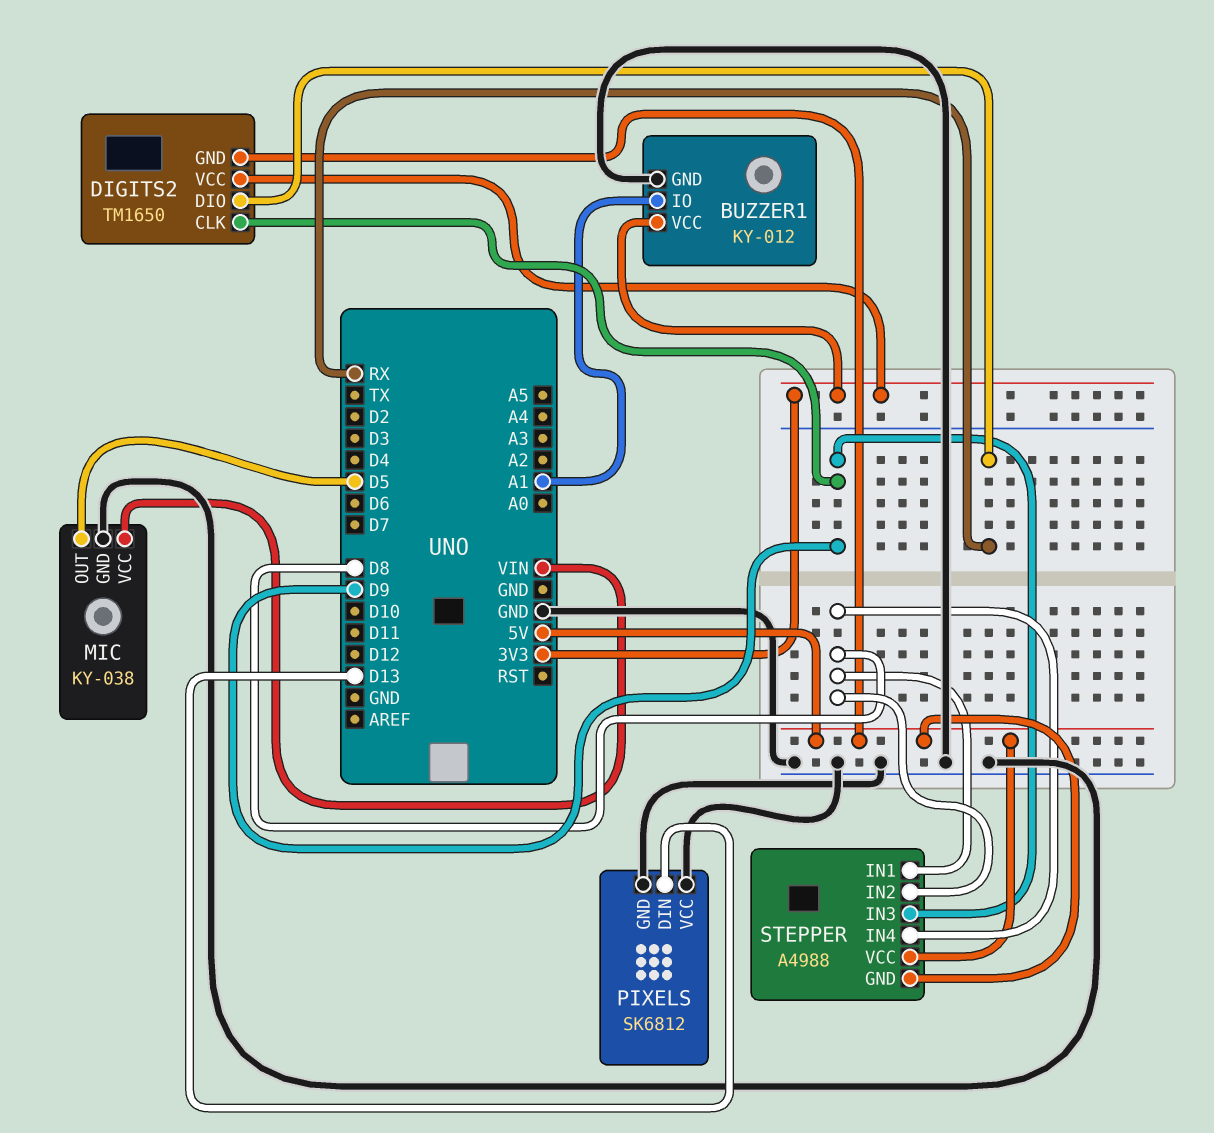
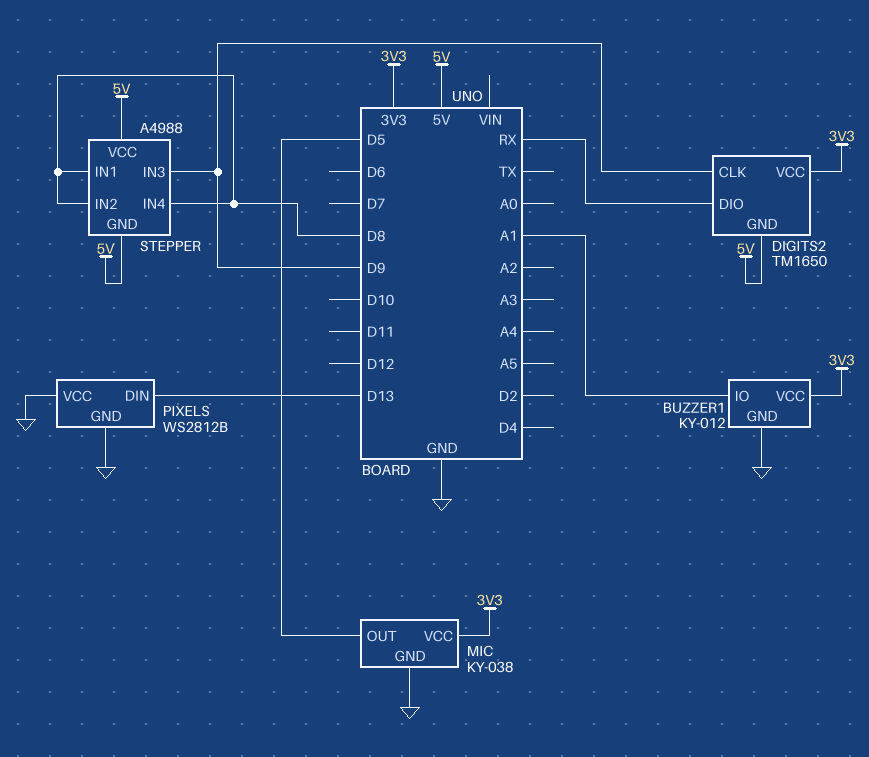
MIC pin VCC: VIN -> 3V3
PIXELS: SK6812 -> WS2812B

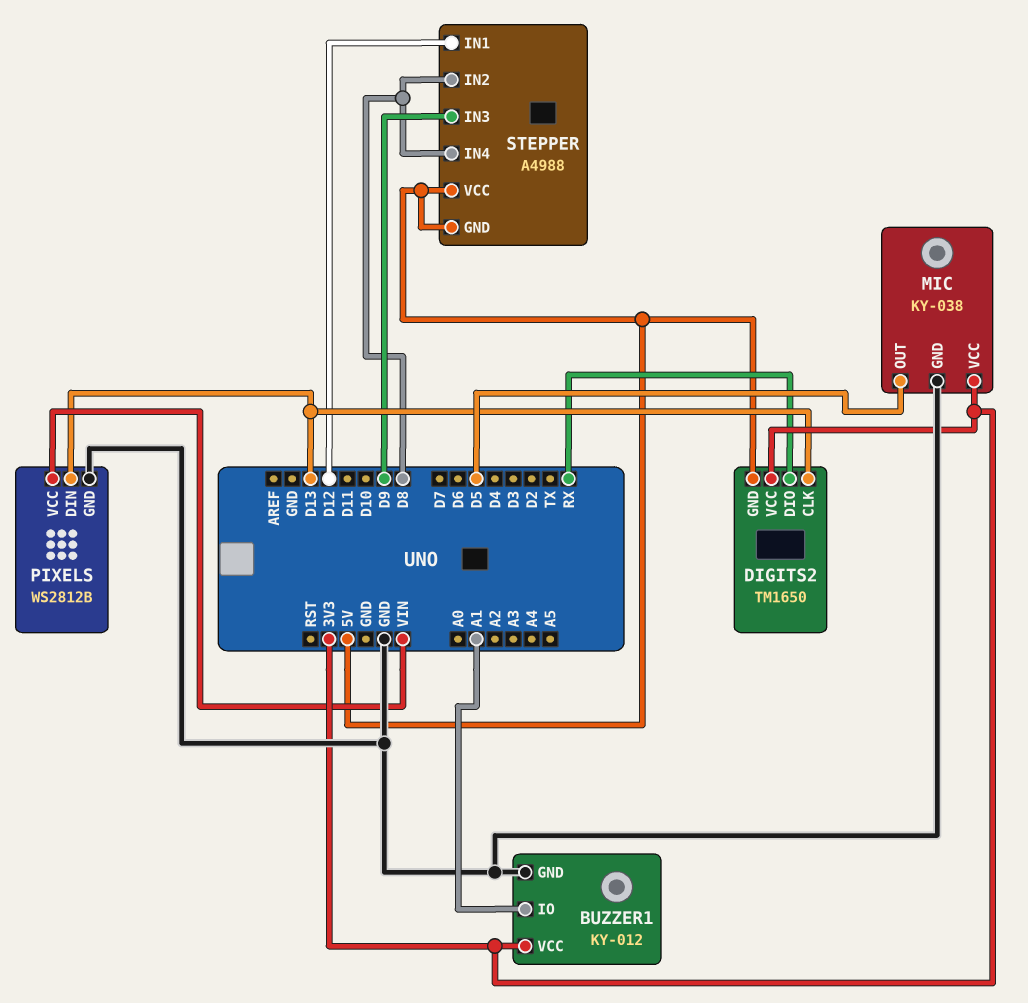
DIGITS2 pin CLK: D9 -> D13
PIXELS pin VCC: GND -> VIN
STEPPER pin IN1: D8 -> D12

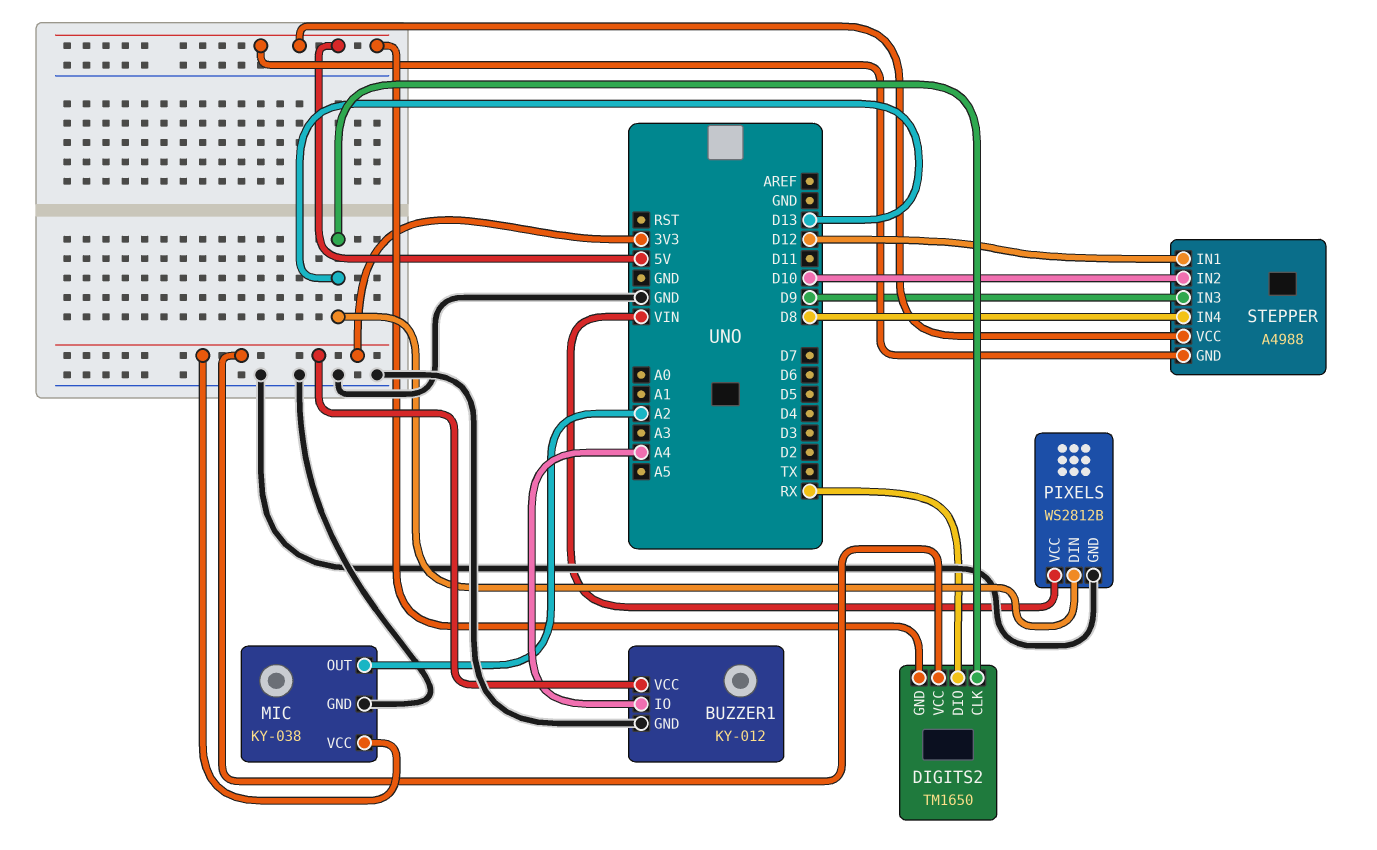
BUZZER1 pin IO: A1 -> A4
MIC pin OUT: D5 -> A2
STEPPER pin IN2: D8 -> D10

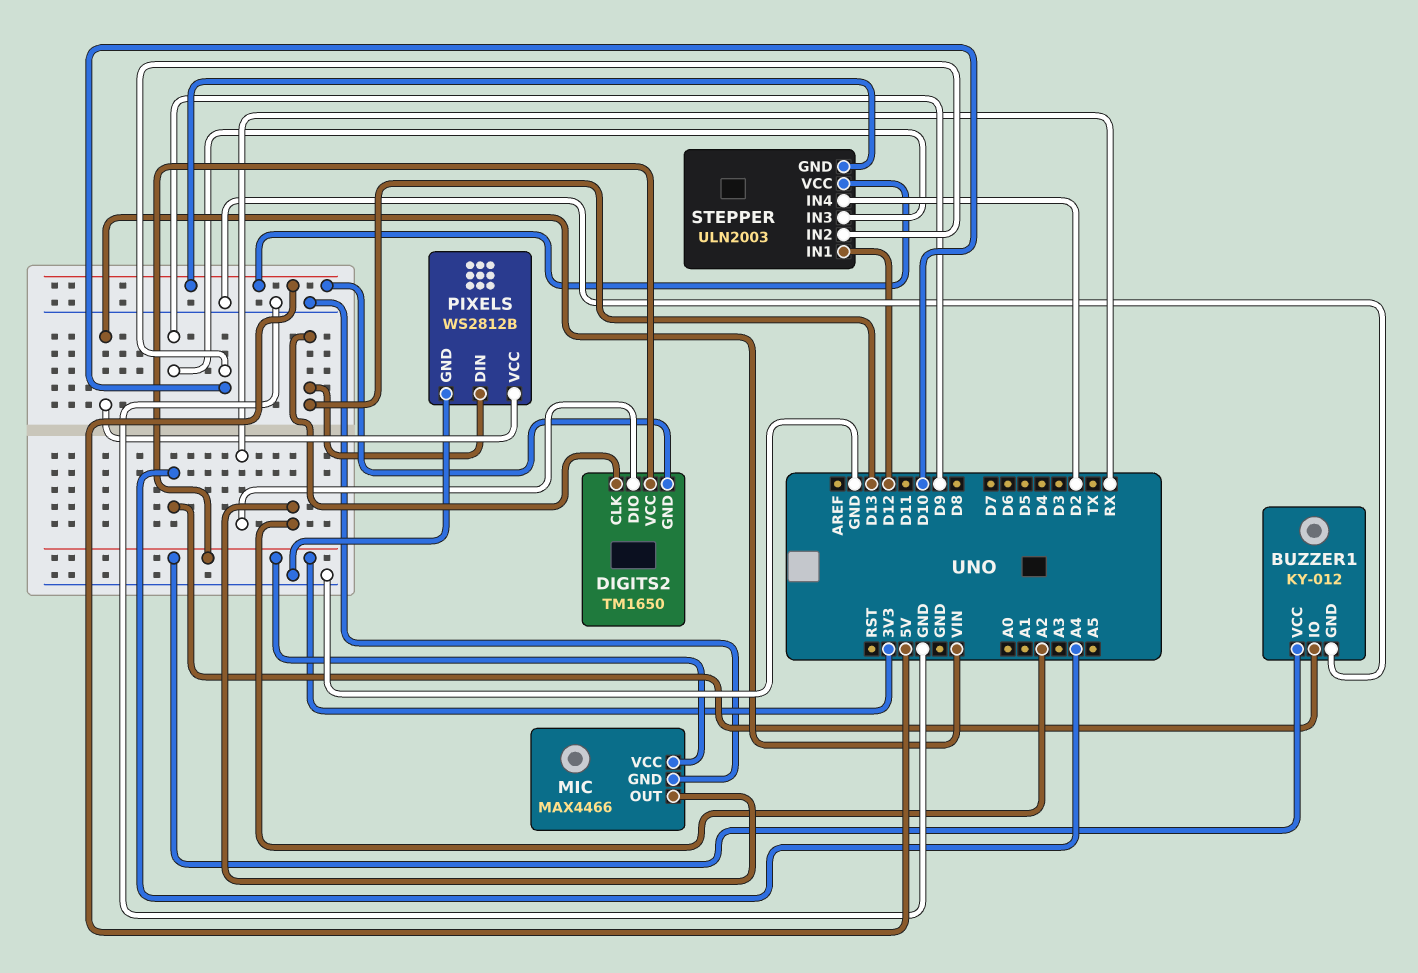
MIC: KY-038 -> MAX4466
STEPPER: A4988 -> ULN2003
STEPPER pin IN4: D8 -> D2

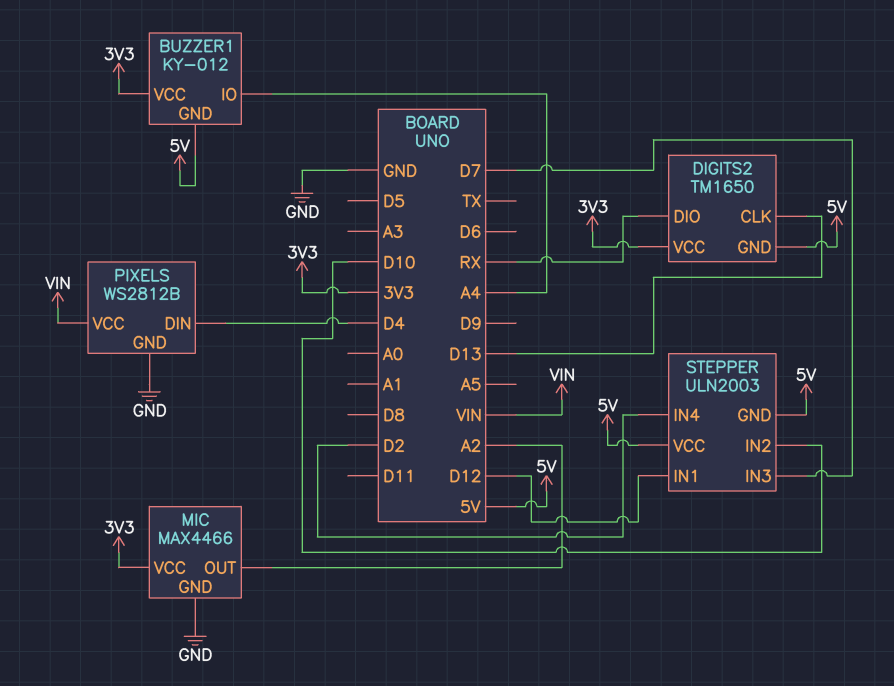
BUZZER1 pin GND: GND -> 5V
PIXELS pin DIN: D13 -> D4
STEPPER pin IN3: D9 -> D7

